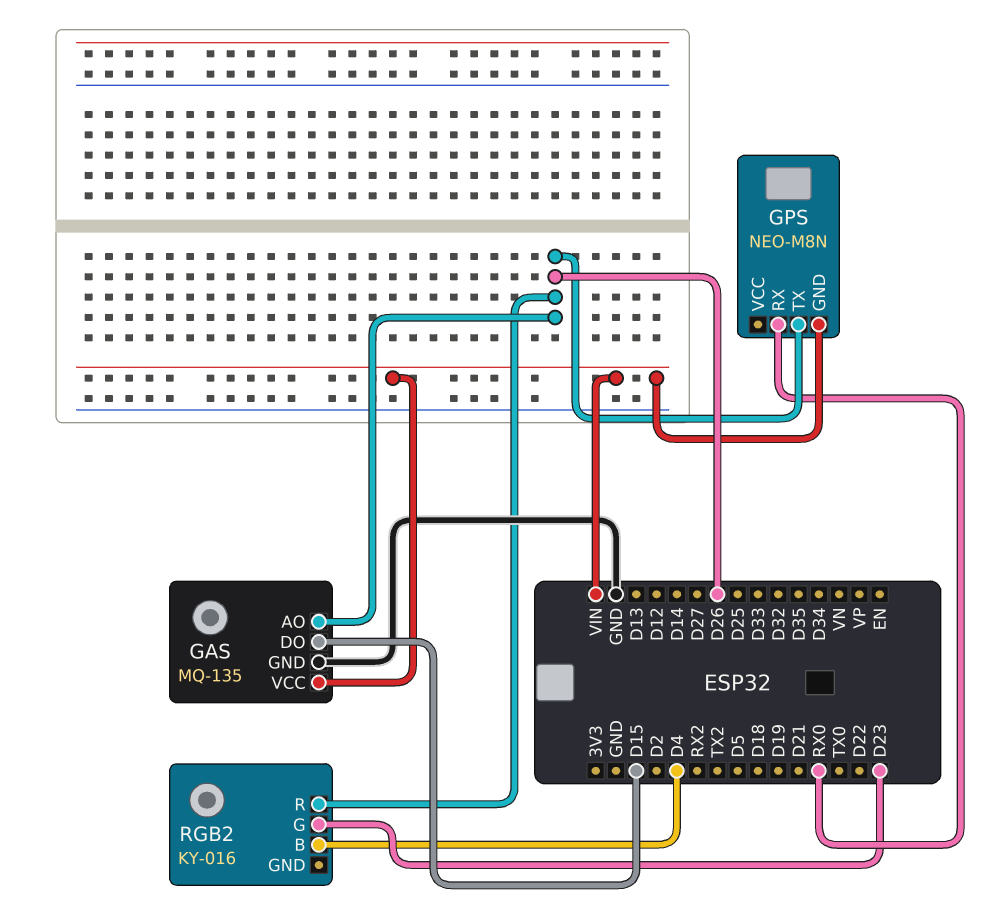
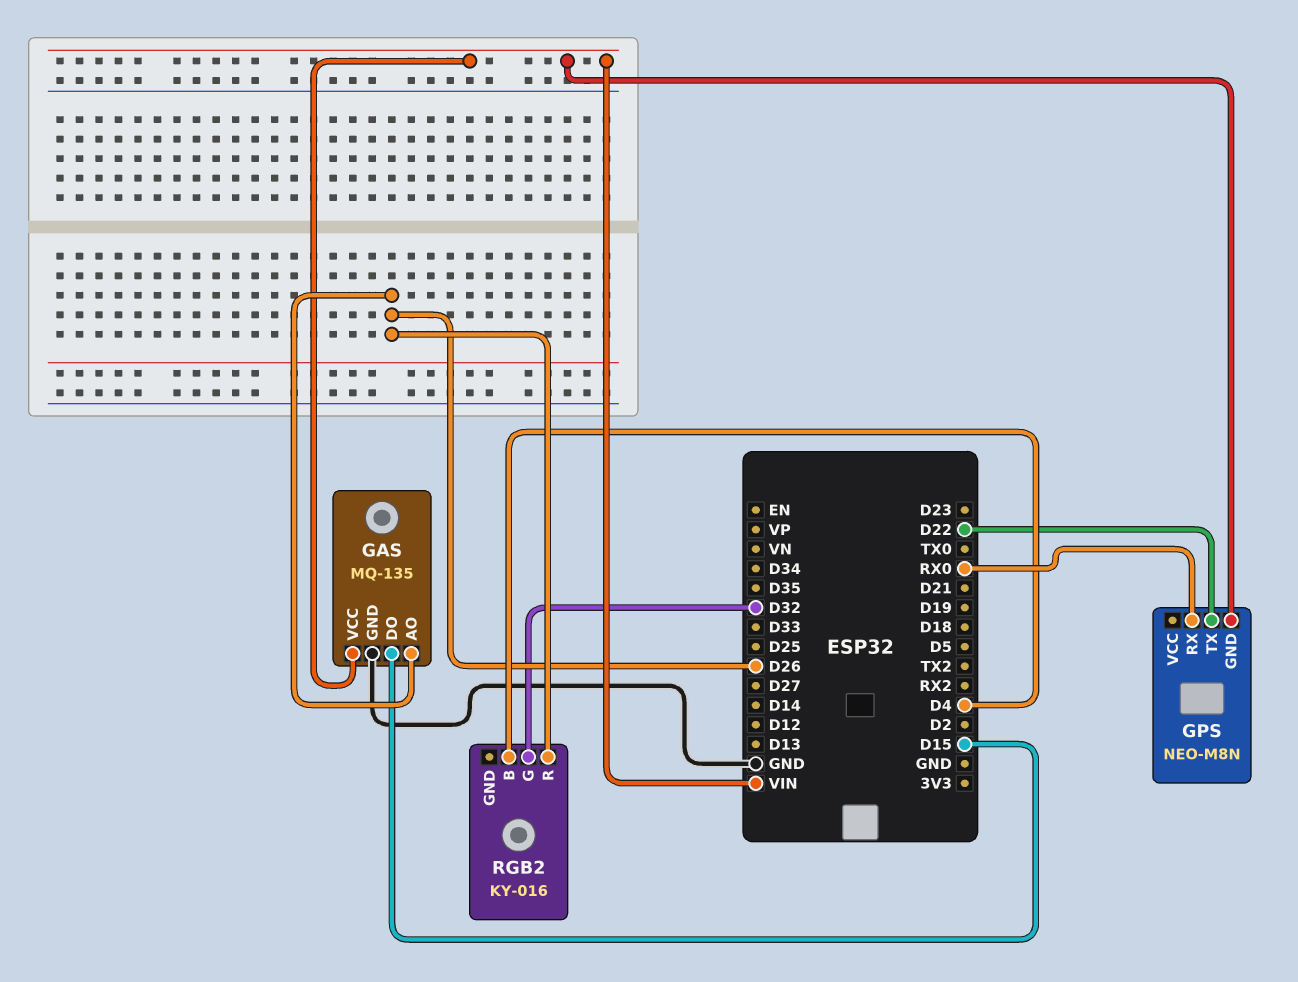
GPS pin TX: D26 -> D22
RGB2 pin G: D23 -> D32

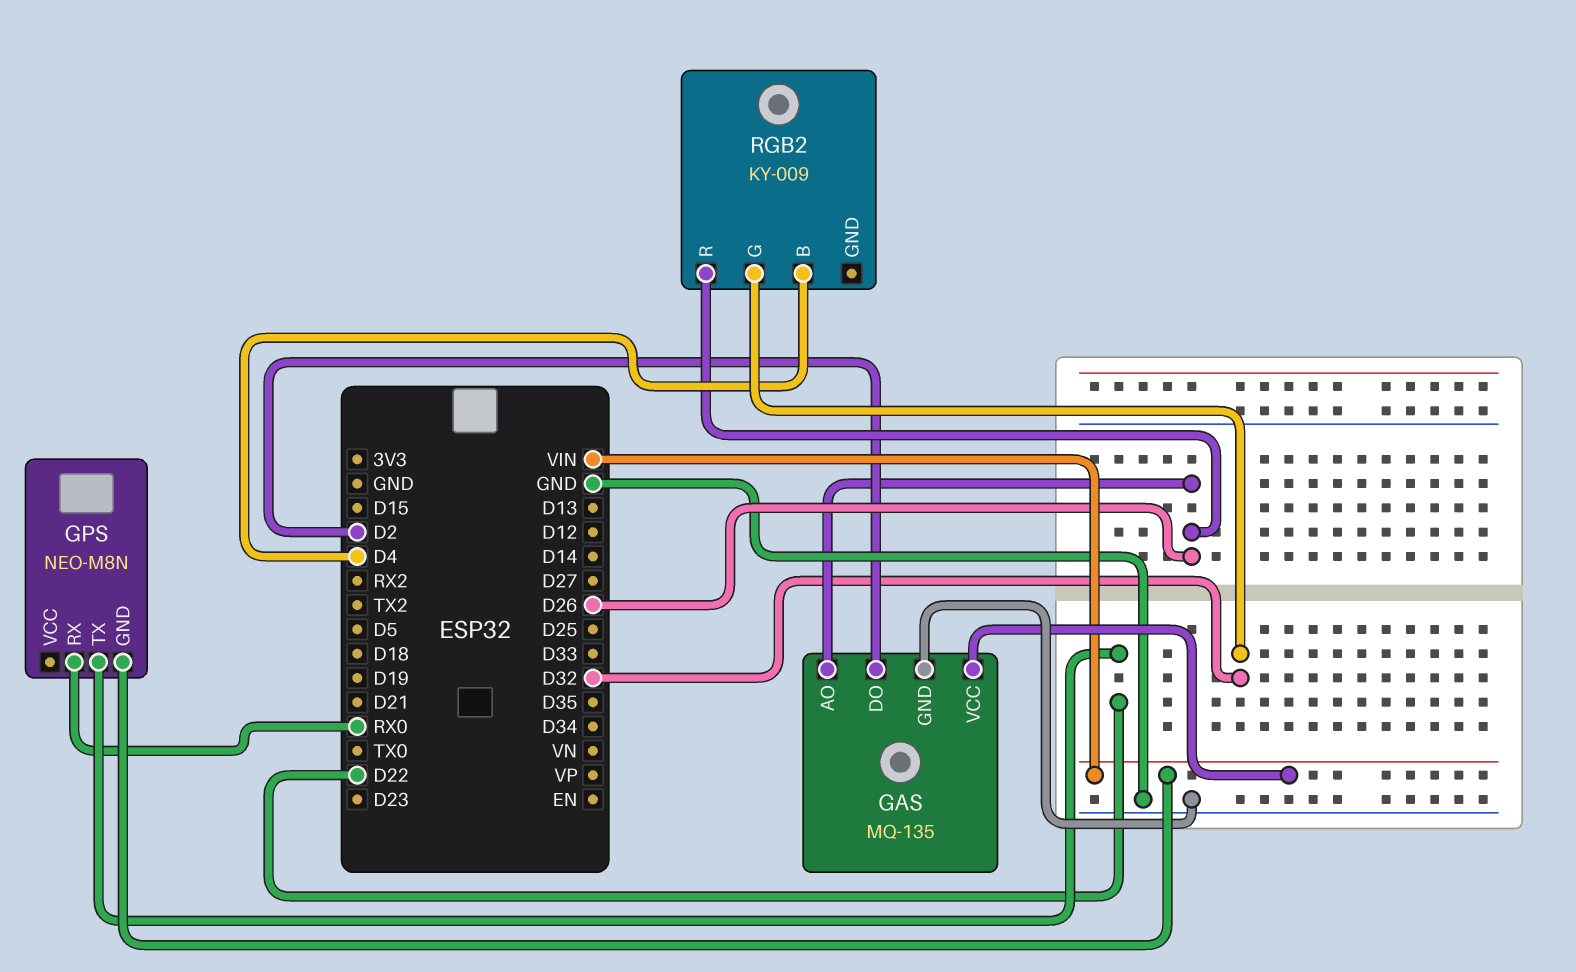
GAS pin DO: D15 -> D2
RGB2: KY-016 -> KY-009

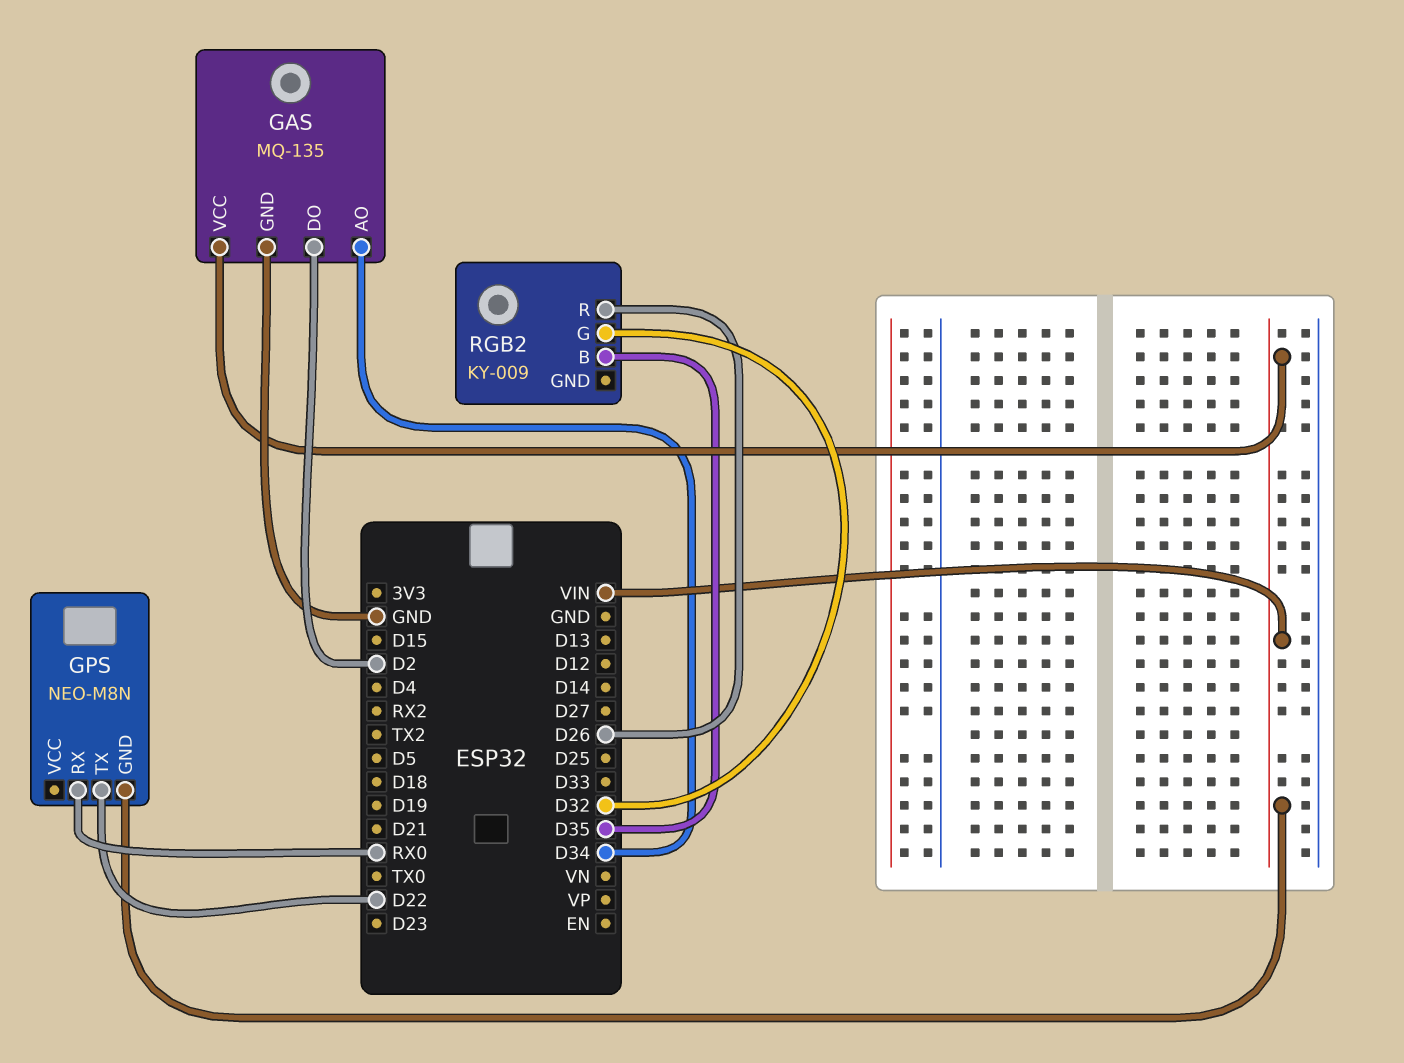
GAS pin AO: D26 -> D34
RGB2 pin B: D4 -> D35

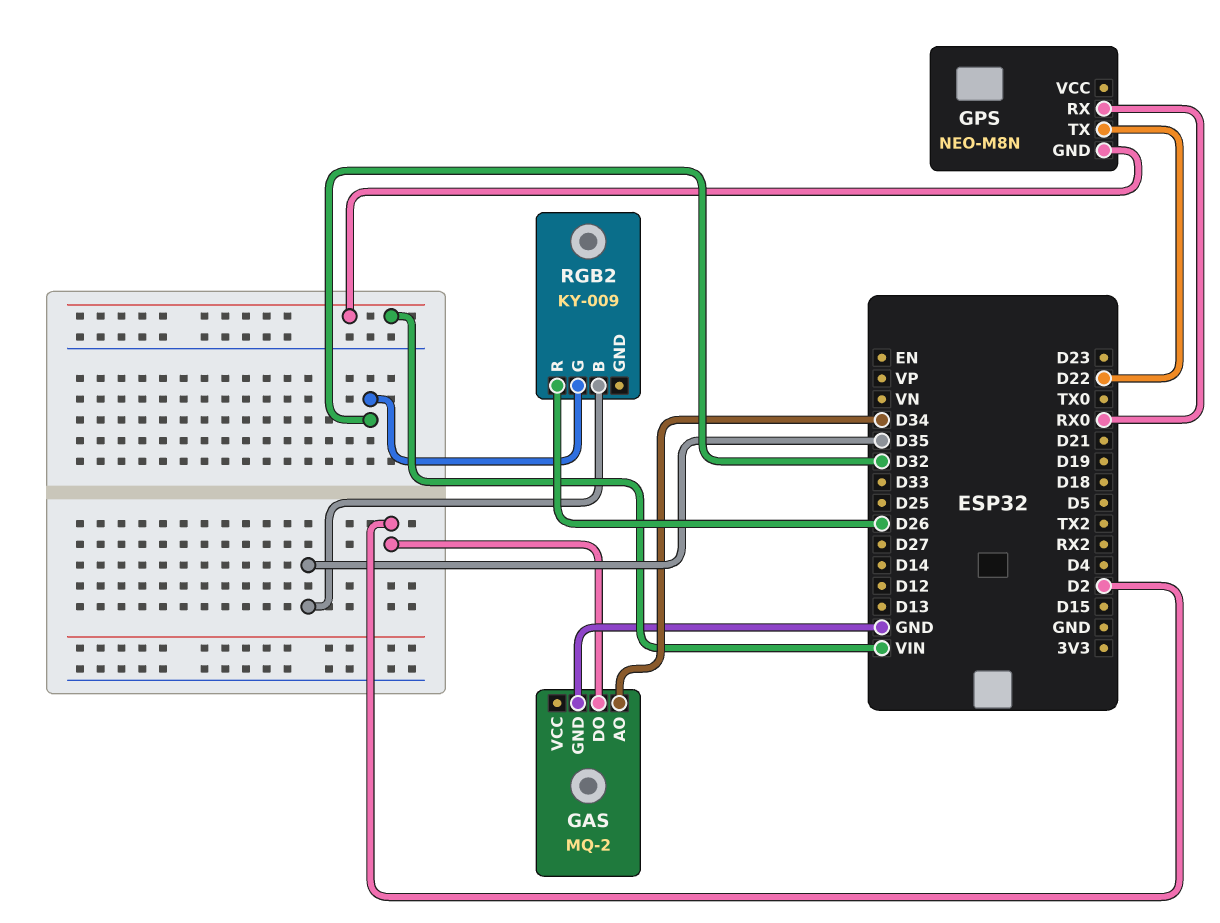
GAS: MQ-135 -> MQ-2
GAS pin VCC: VIN -> none

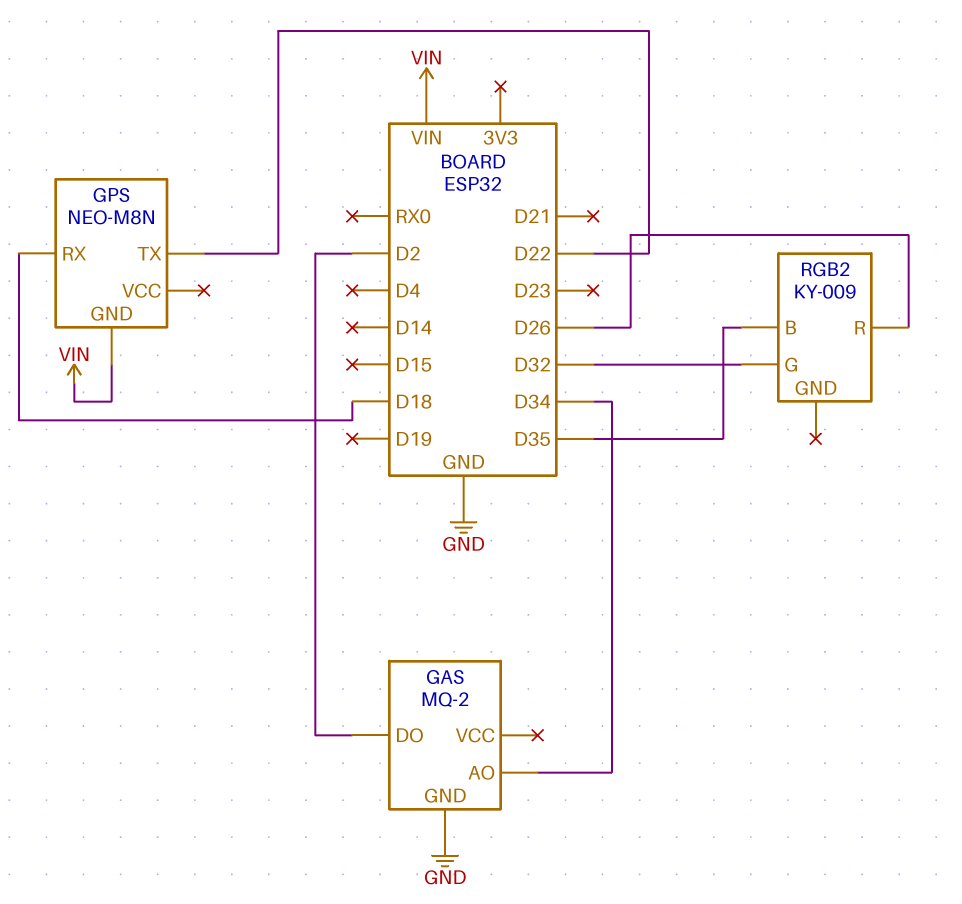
GPS pin RX: RX0 -> D18

